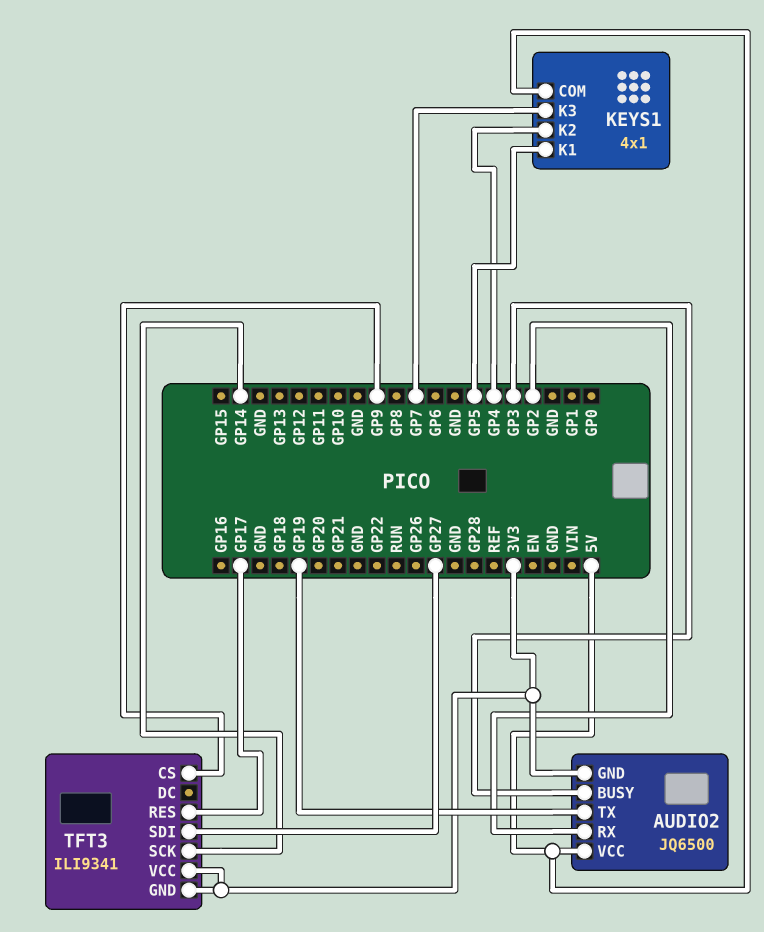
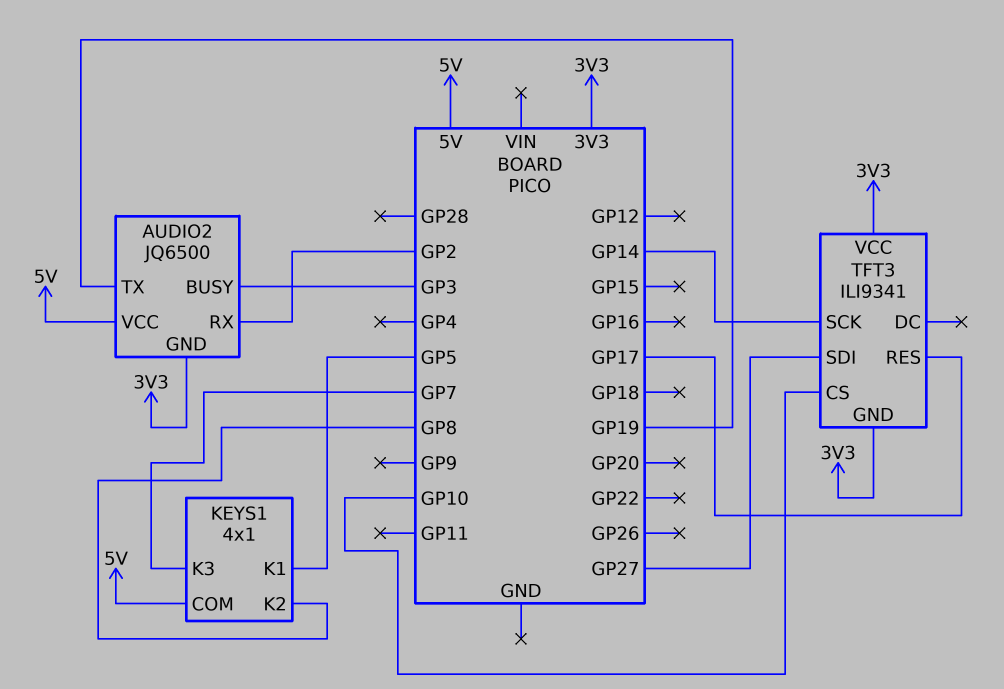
KEYS1 pin K2: GP4 -> GP8
TFT3 pin CS: GP9 -> GP10

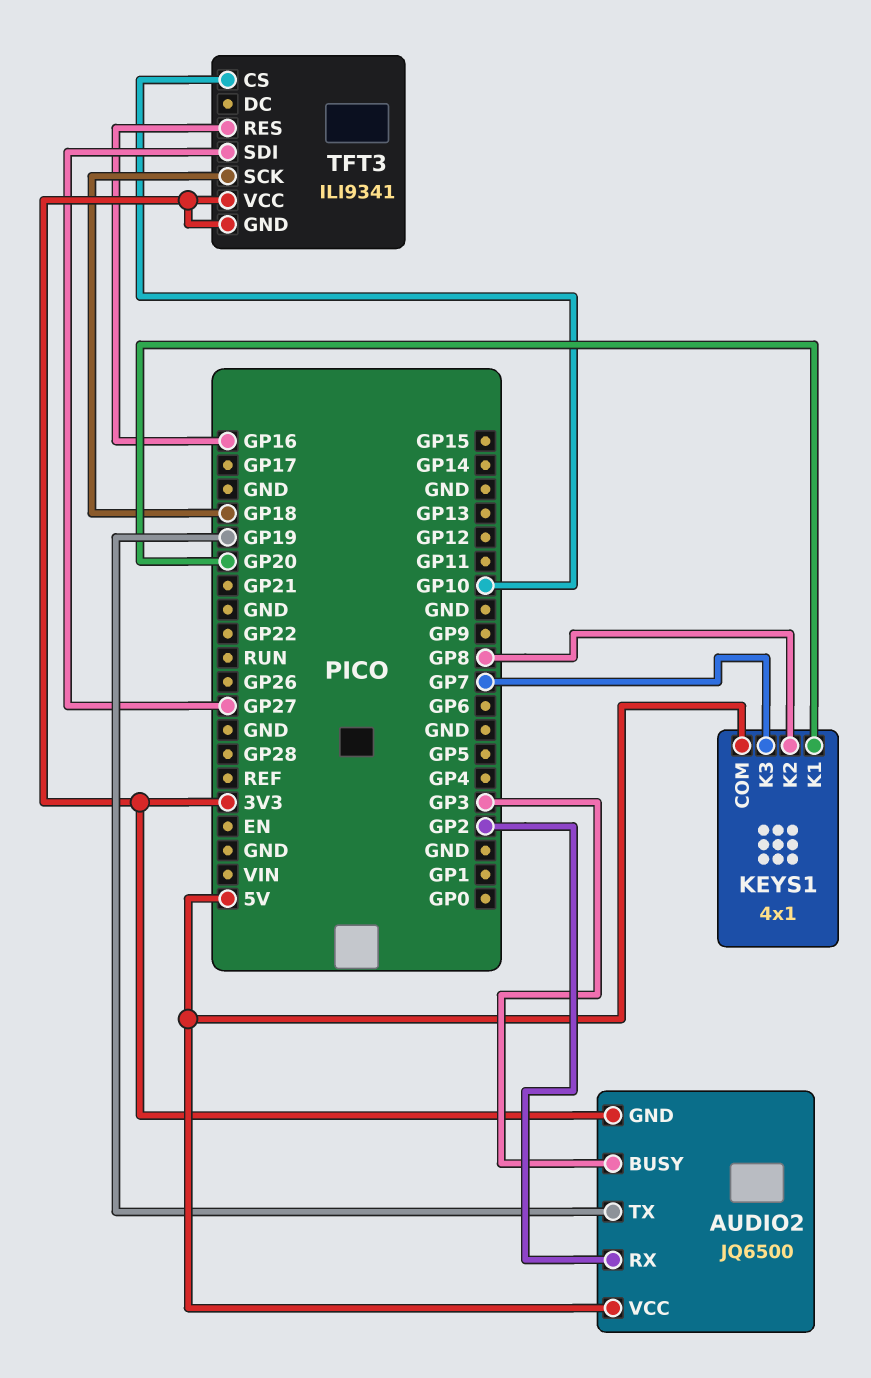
KEYS1 pin K1: GP5 -> GP20
TFT3 pin RES: GP17 -> GP16
TFT3 pin SCK: GP14 -> GP18

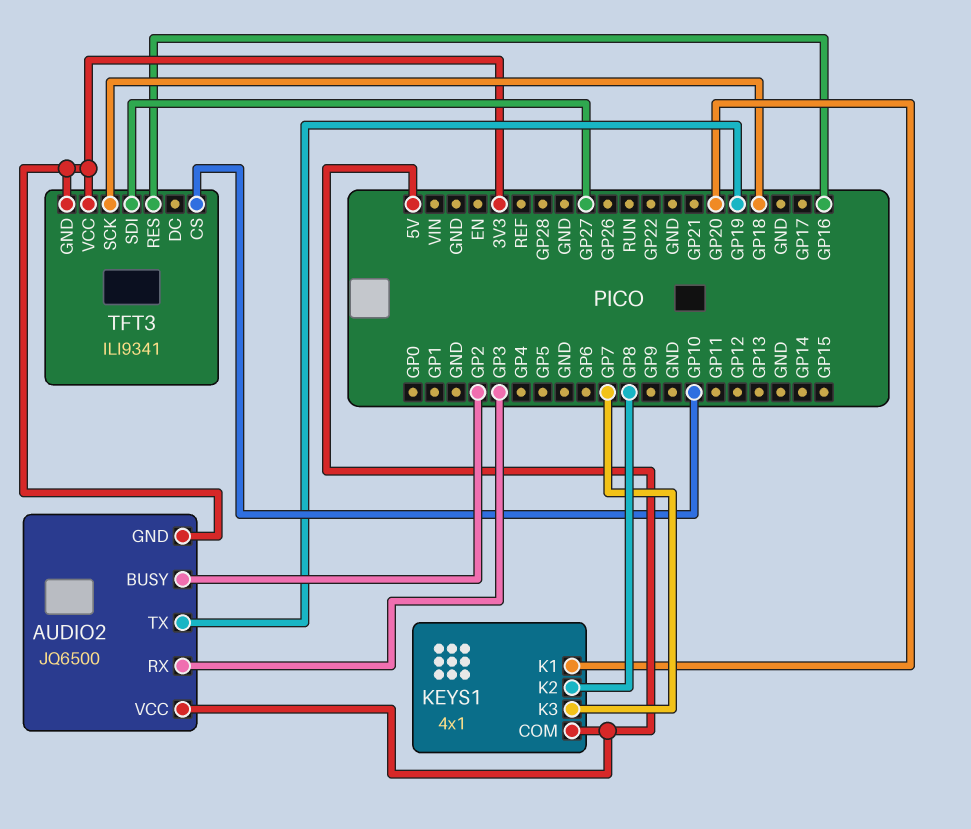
AUDIO2 pin BUSY: GP3 -> GP2
AUDIO2 pin RX: GP2 -> GP3

